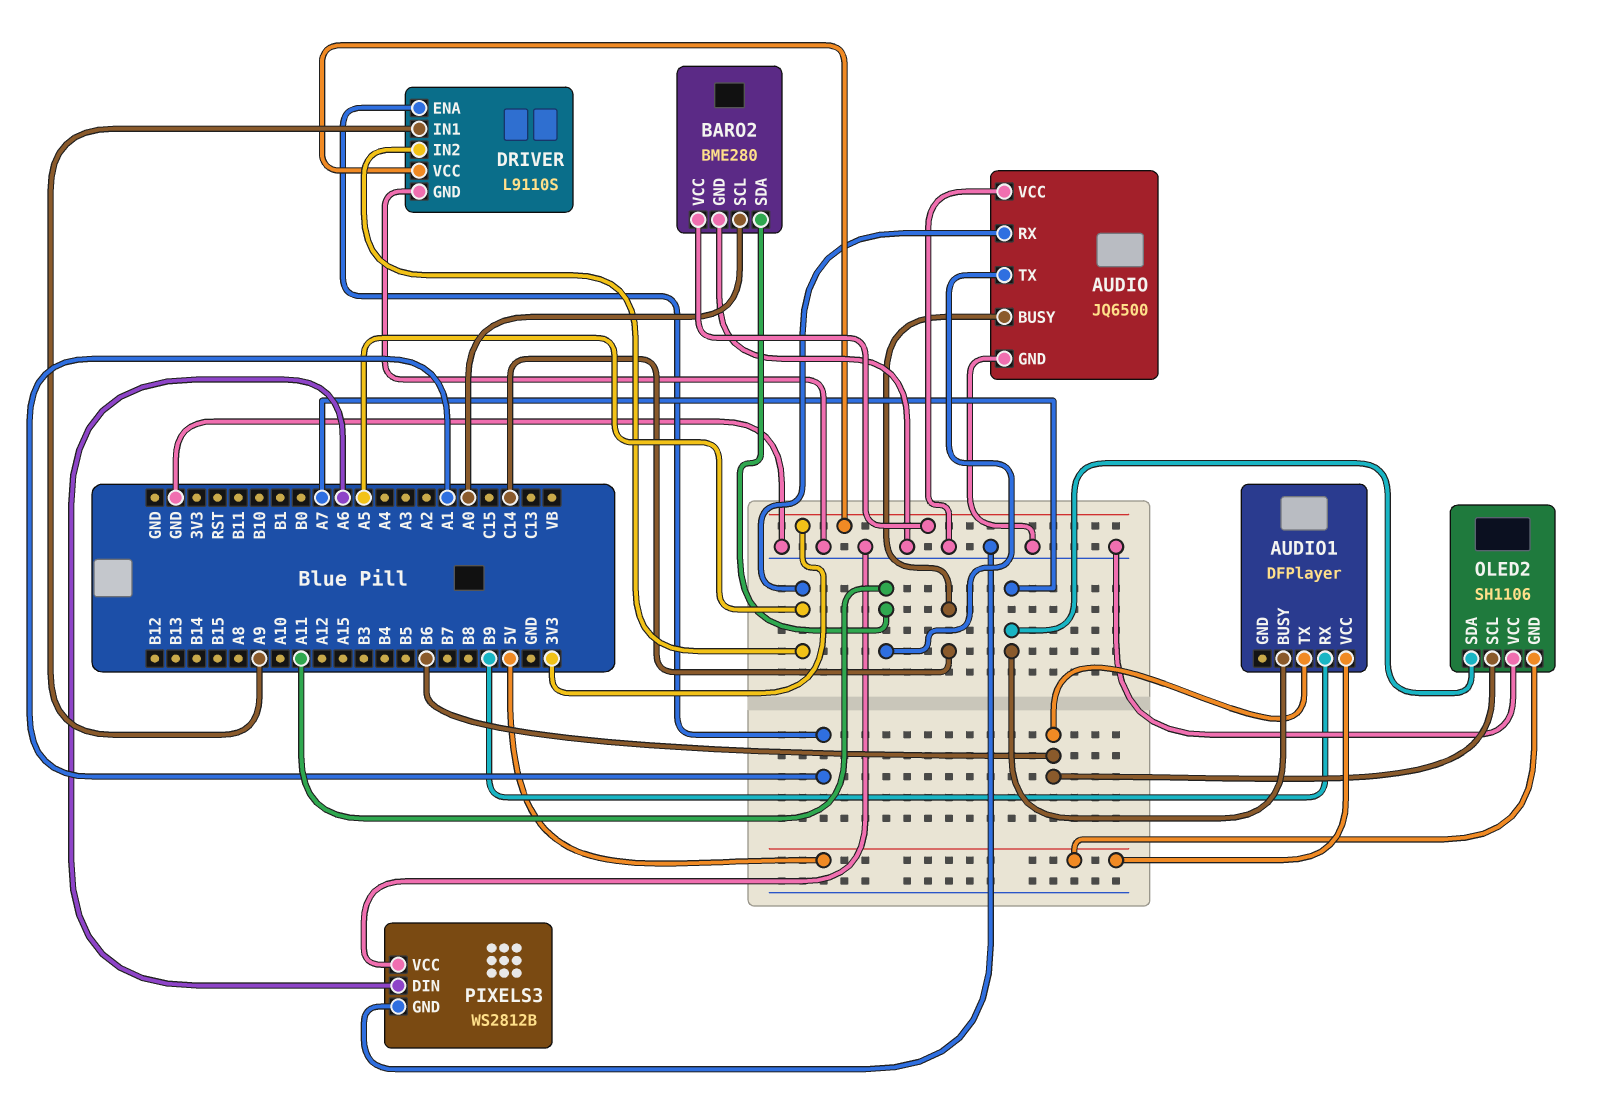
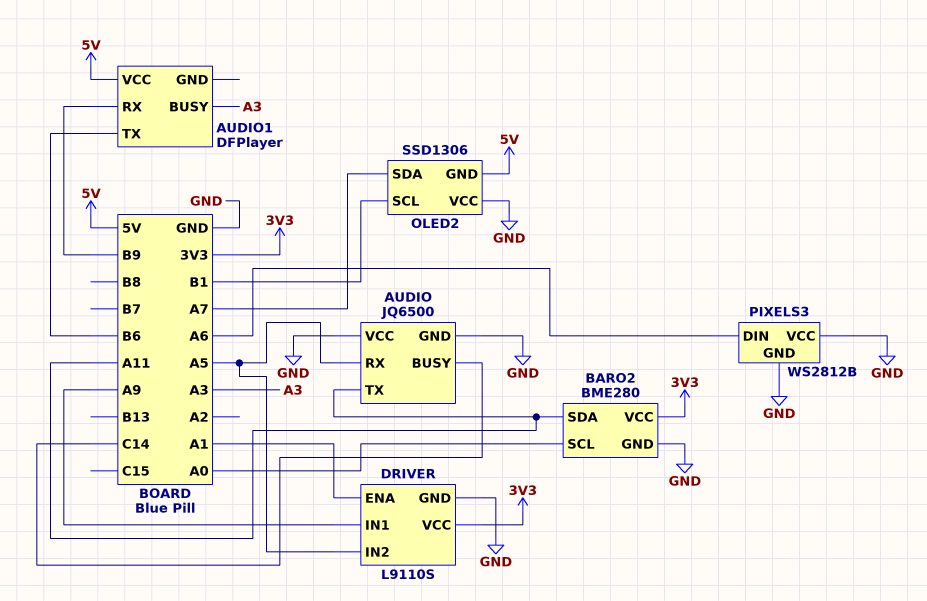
AUDIO1 pin BUSY: A7 -> A3
OLED2: SH1106 -> SSD1306
OLED2 pin SCL: B6 -> B1

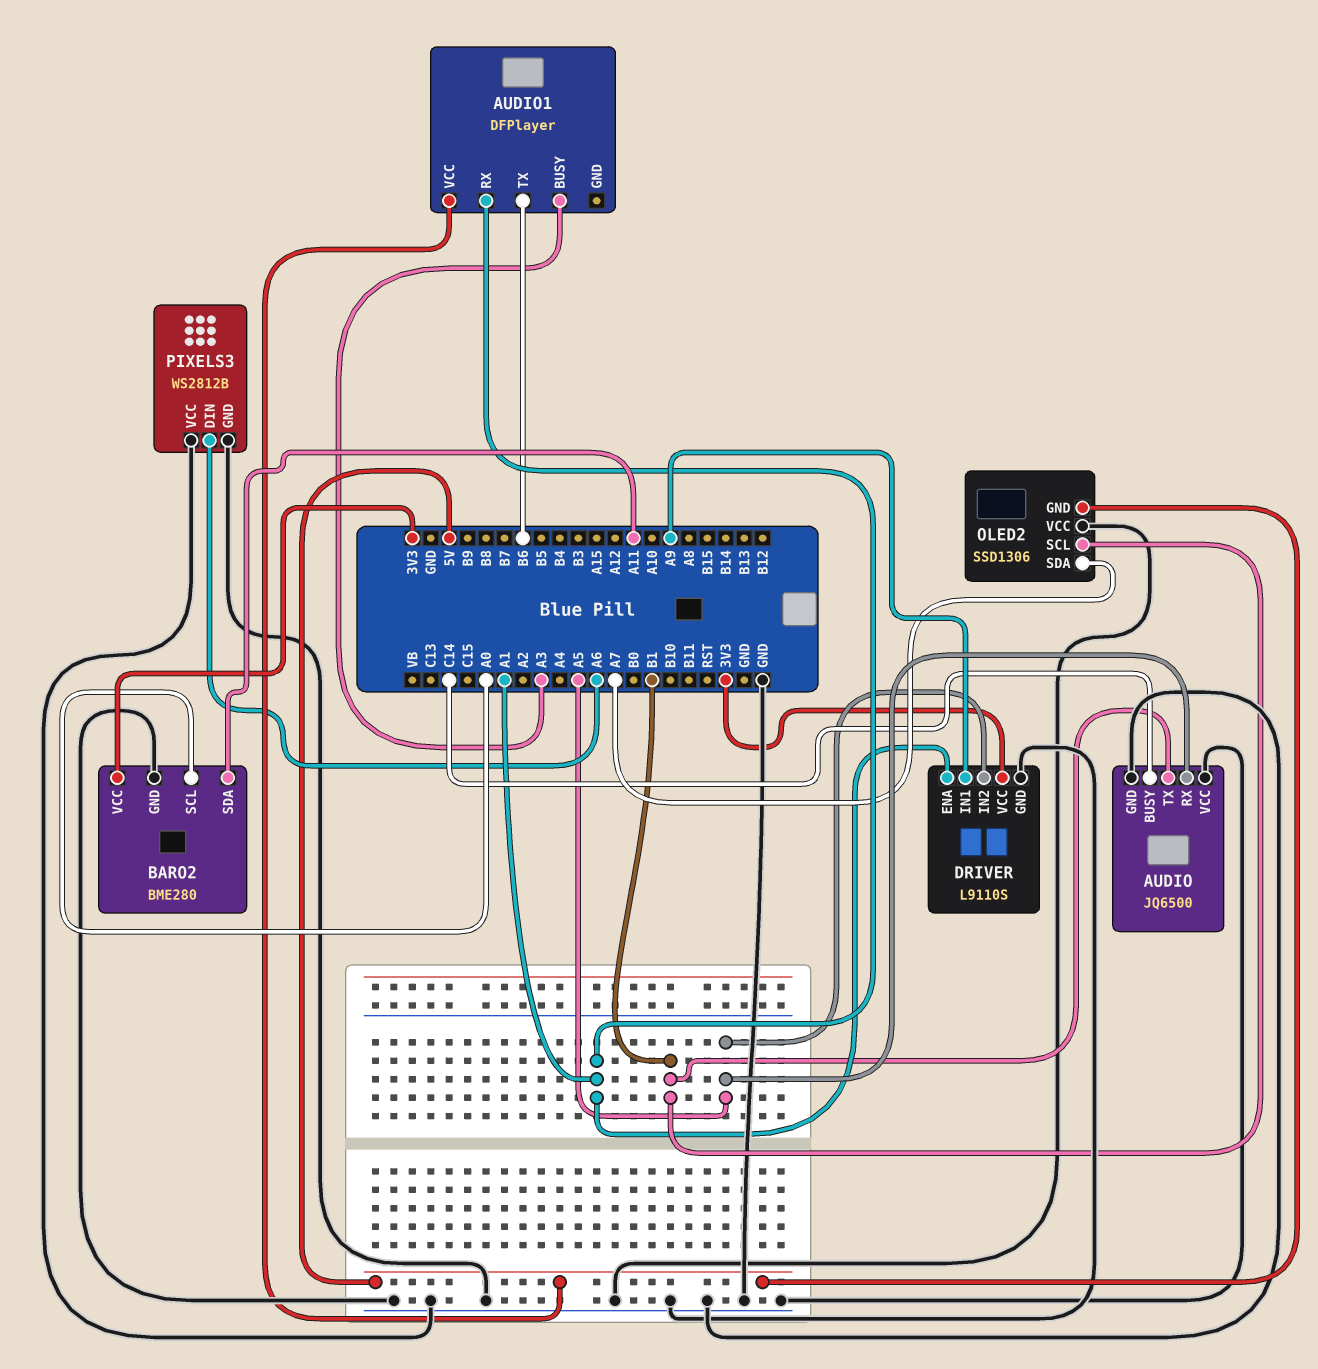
AUDIO pin TX: A11 -> B1
AUDIO1 pin RX: B9 -> A1

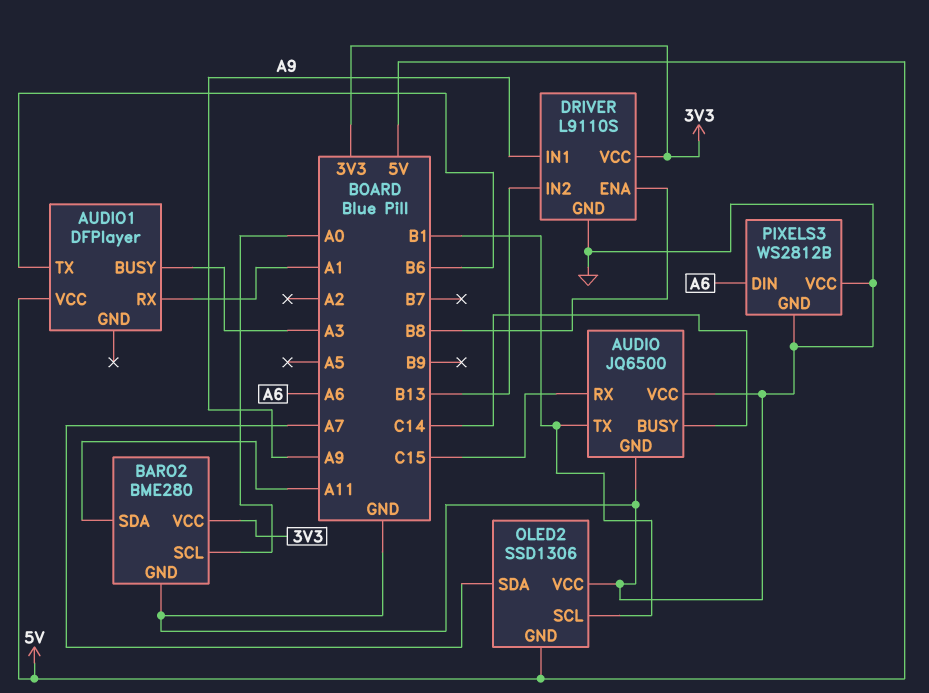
AUDIO pin RX: A5 -> C15
DRIVER pin ENA: A1 -> B8
DRIVER pin IN2: A5 -> B13

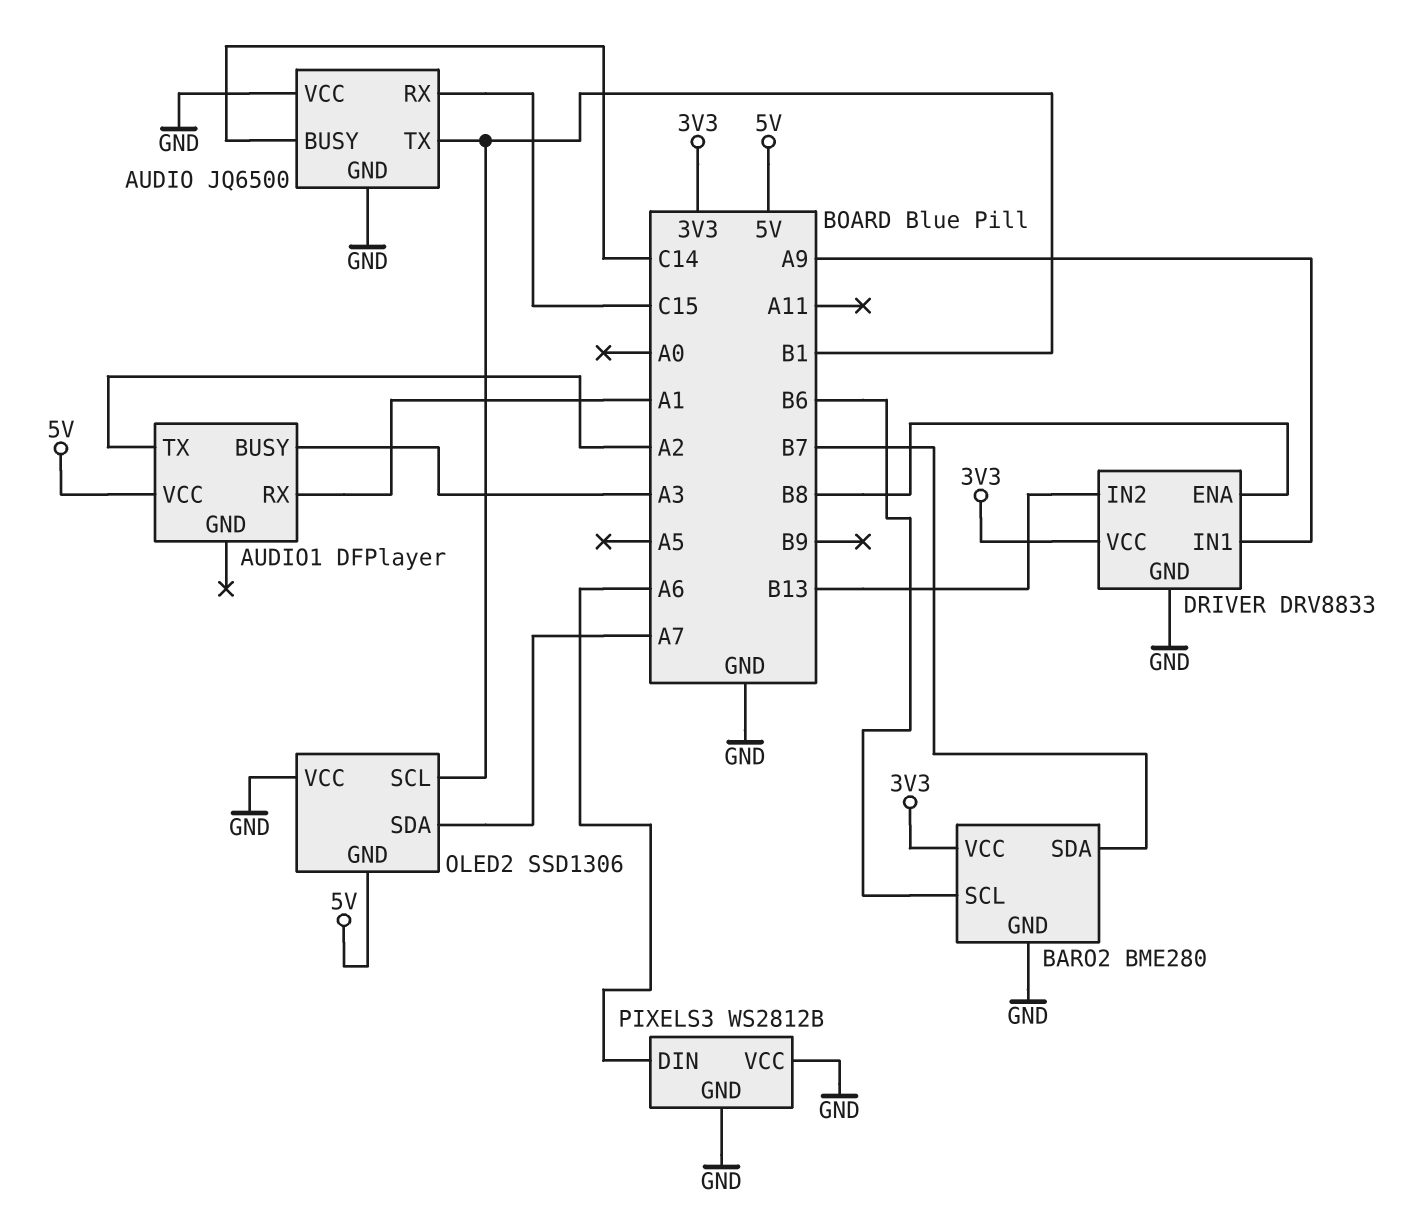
AUDIO1 pin TX: B6 -> A2
BARO2 pin SCL: A0 -> B6
BARO2 pin SDA: A11 -> B7
DRIVER: L9110S -> DRV8833

